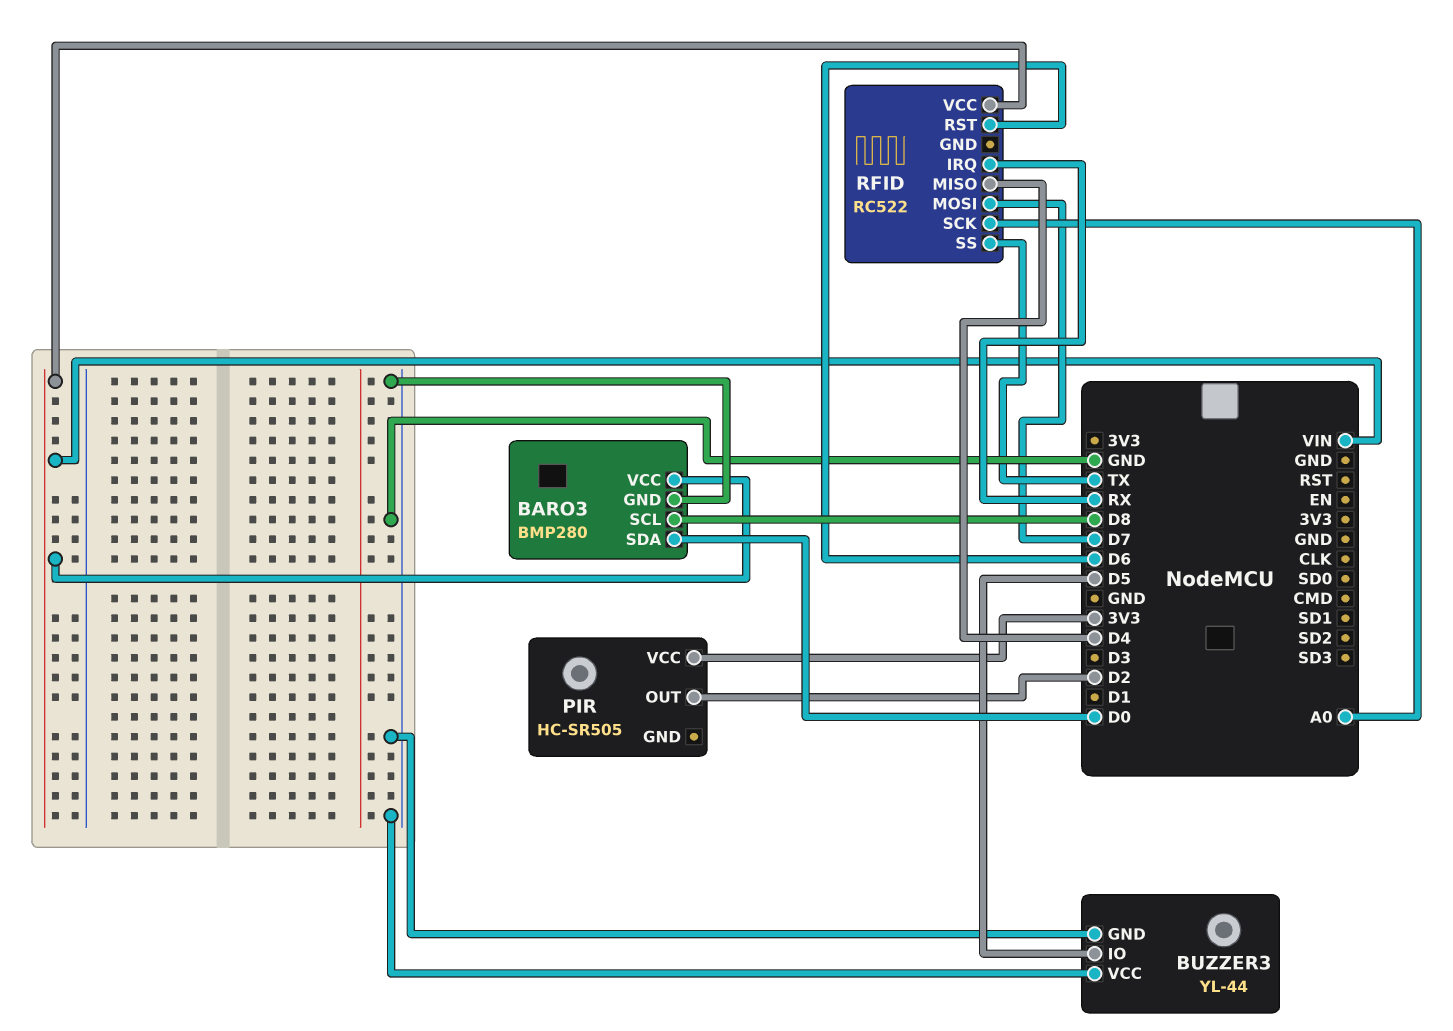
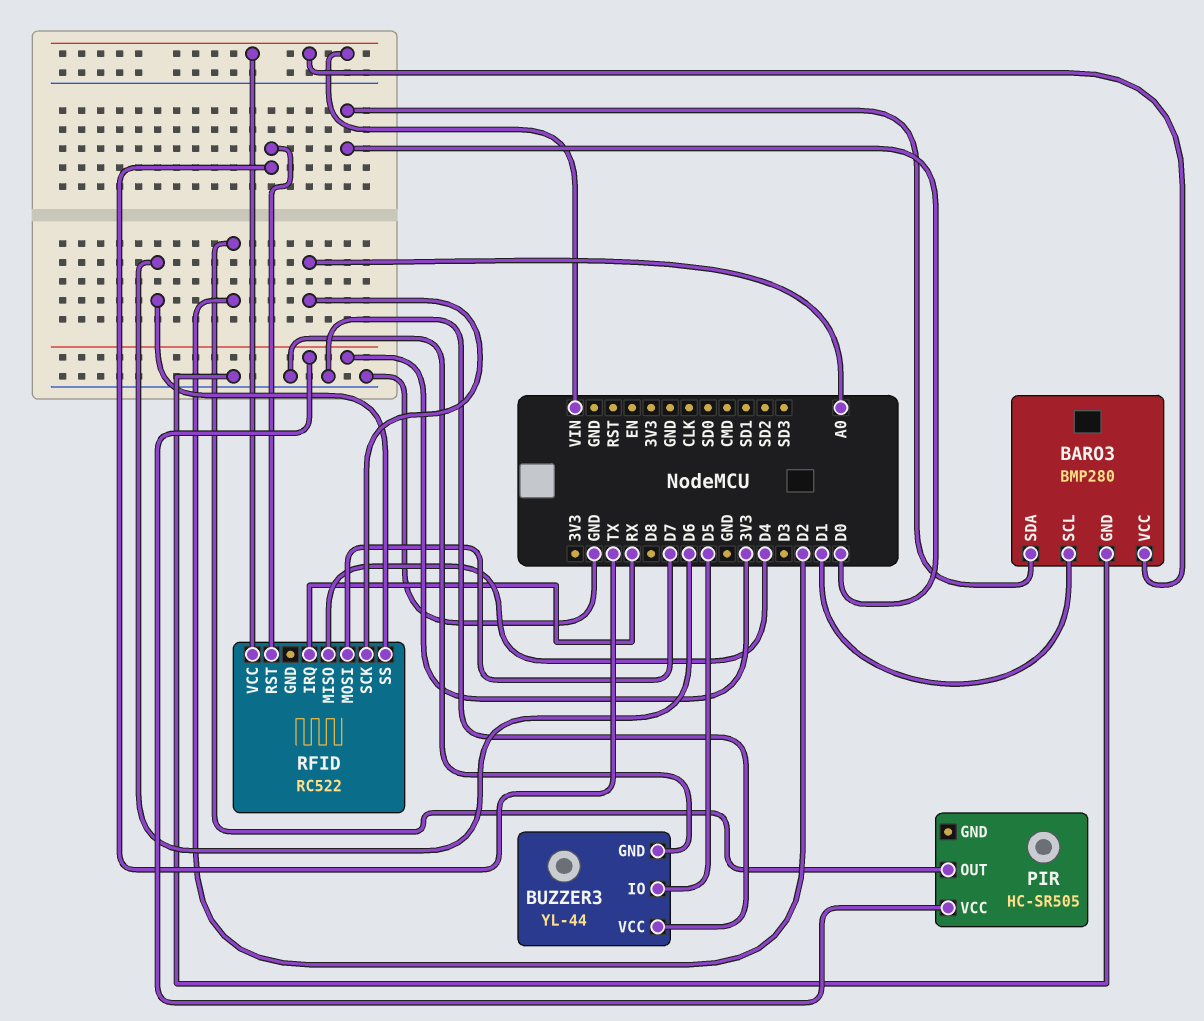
BARO3 pin SCL: D8 -> D1
RFID pin RST: D6 -> TX
RFID pin SS: TX -> D6

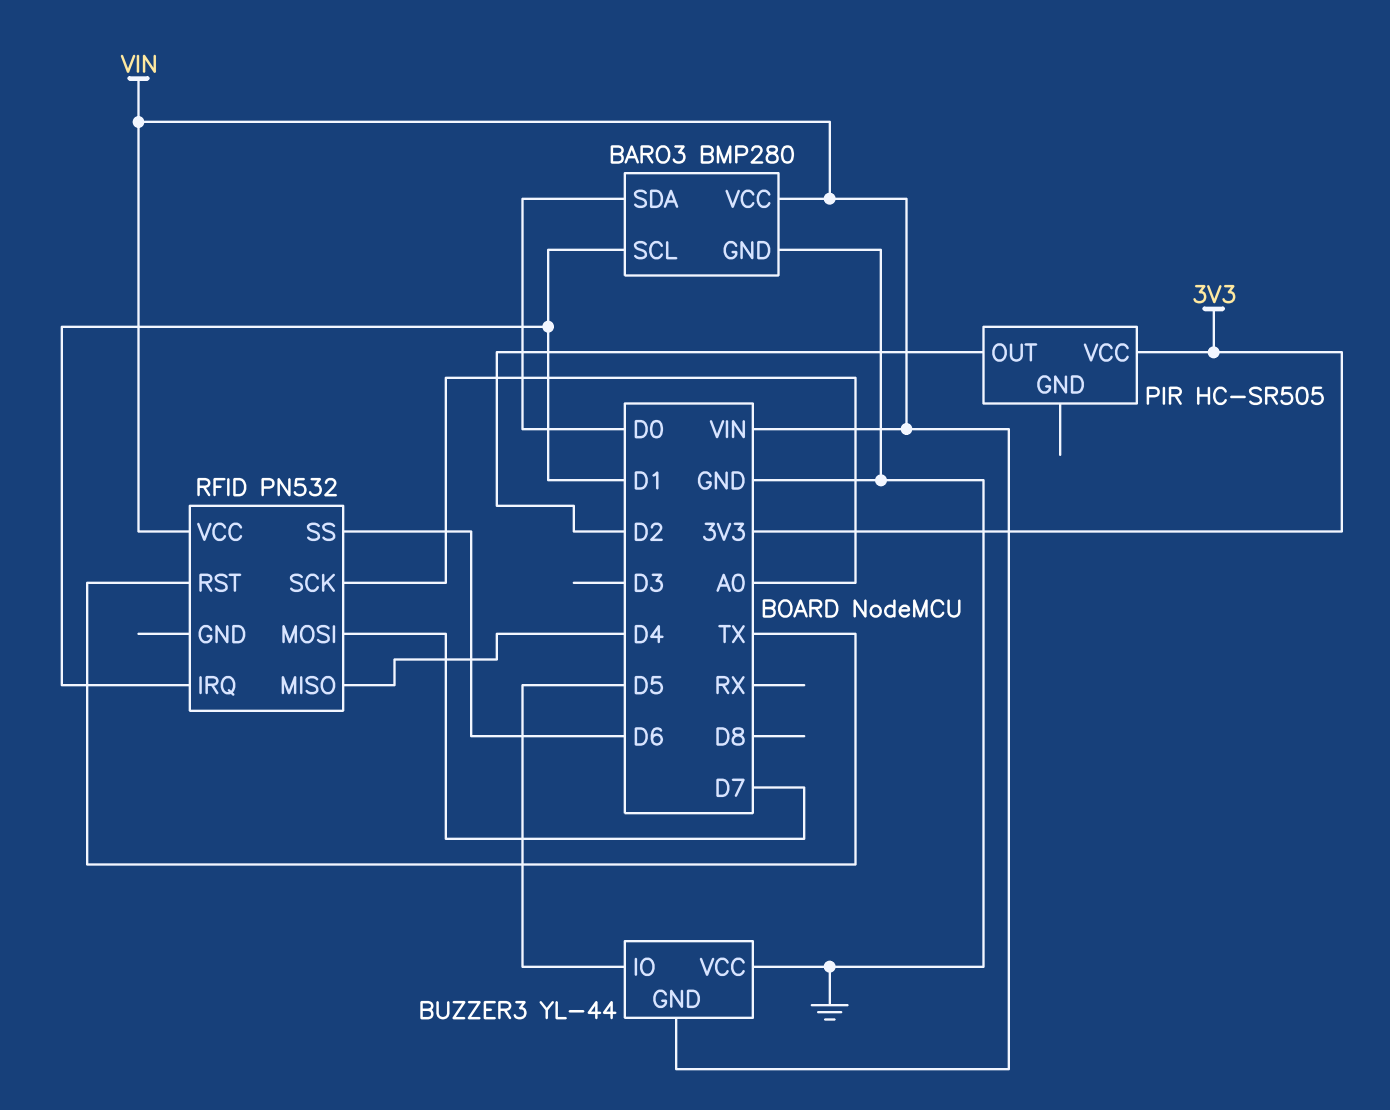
BUZZER3 pin GND: GND -> VIN
RFID: RC522 -> PN532
RFID pin IRQ: RX -> D1

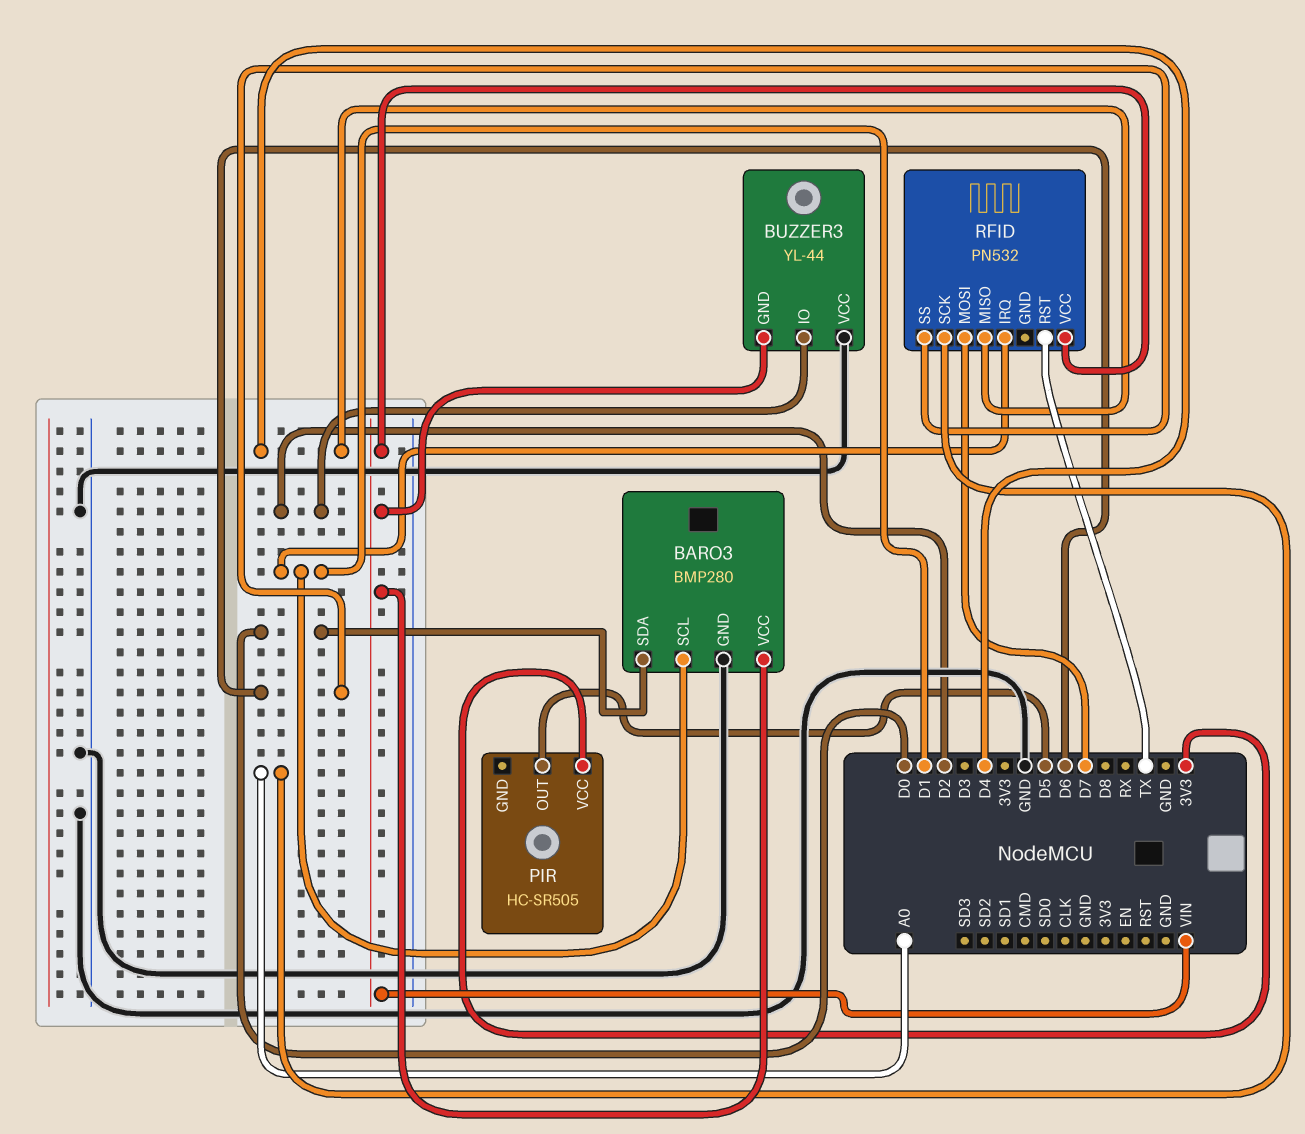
BUZZER3 pin IO: D5 -> D2
PIR pin OUT: D2 -> D5

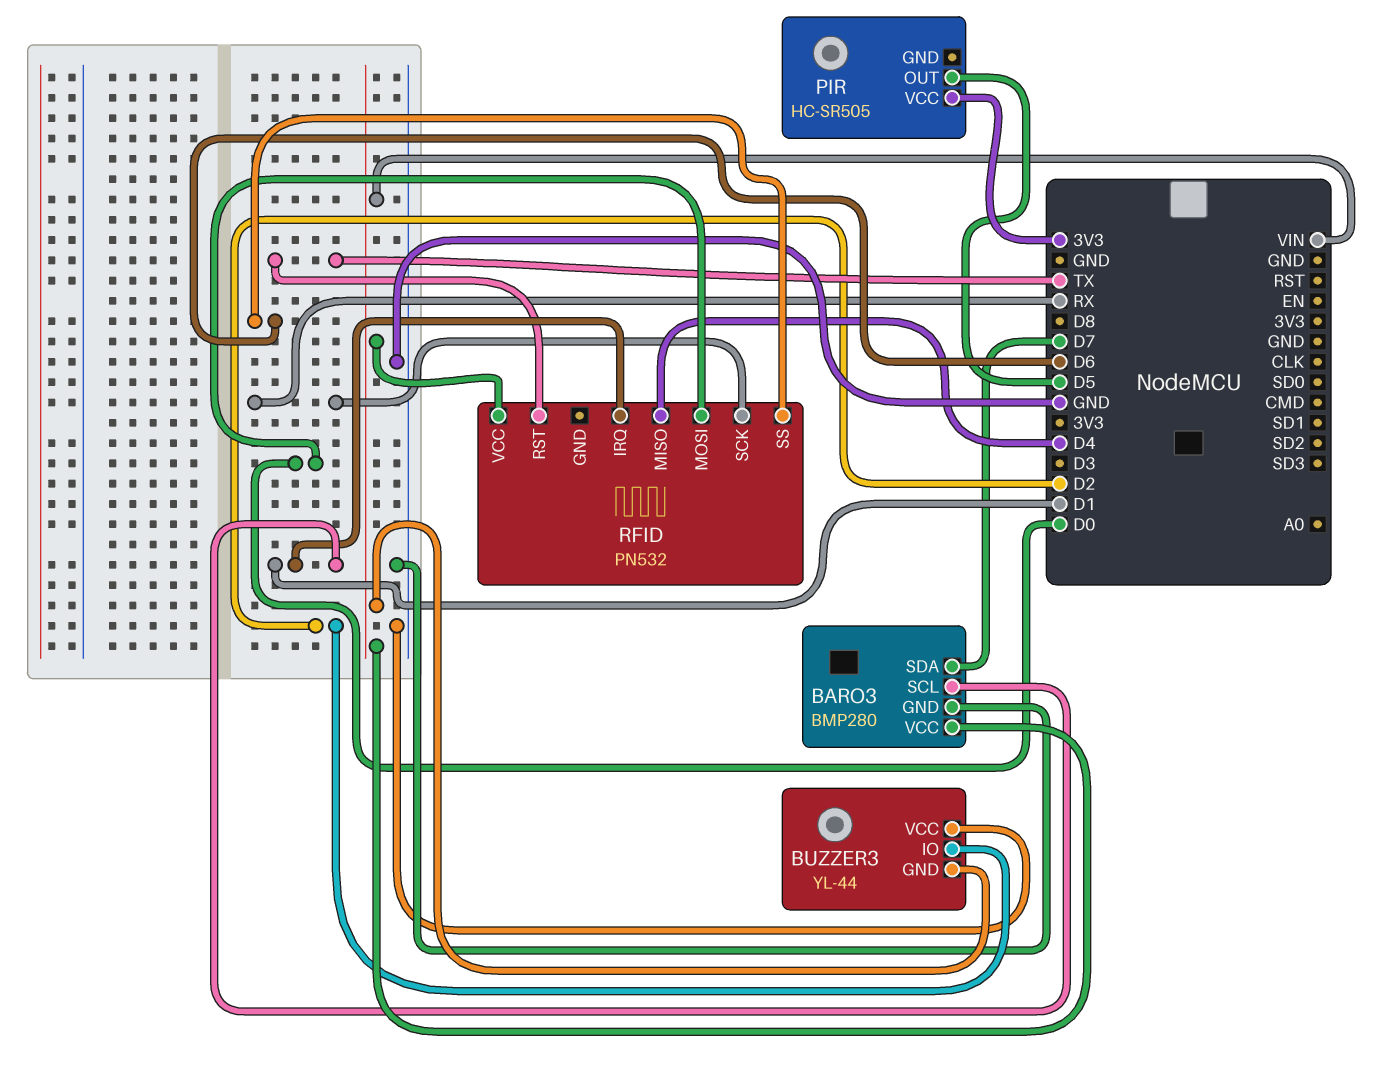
BARO3 pin SDA: D0 -> D7
RFID pin MOSI: D7 -> D0
RFID pin SCK: A0 -> RX

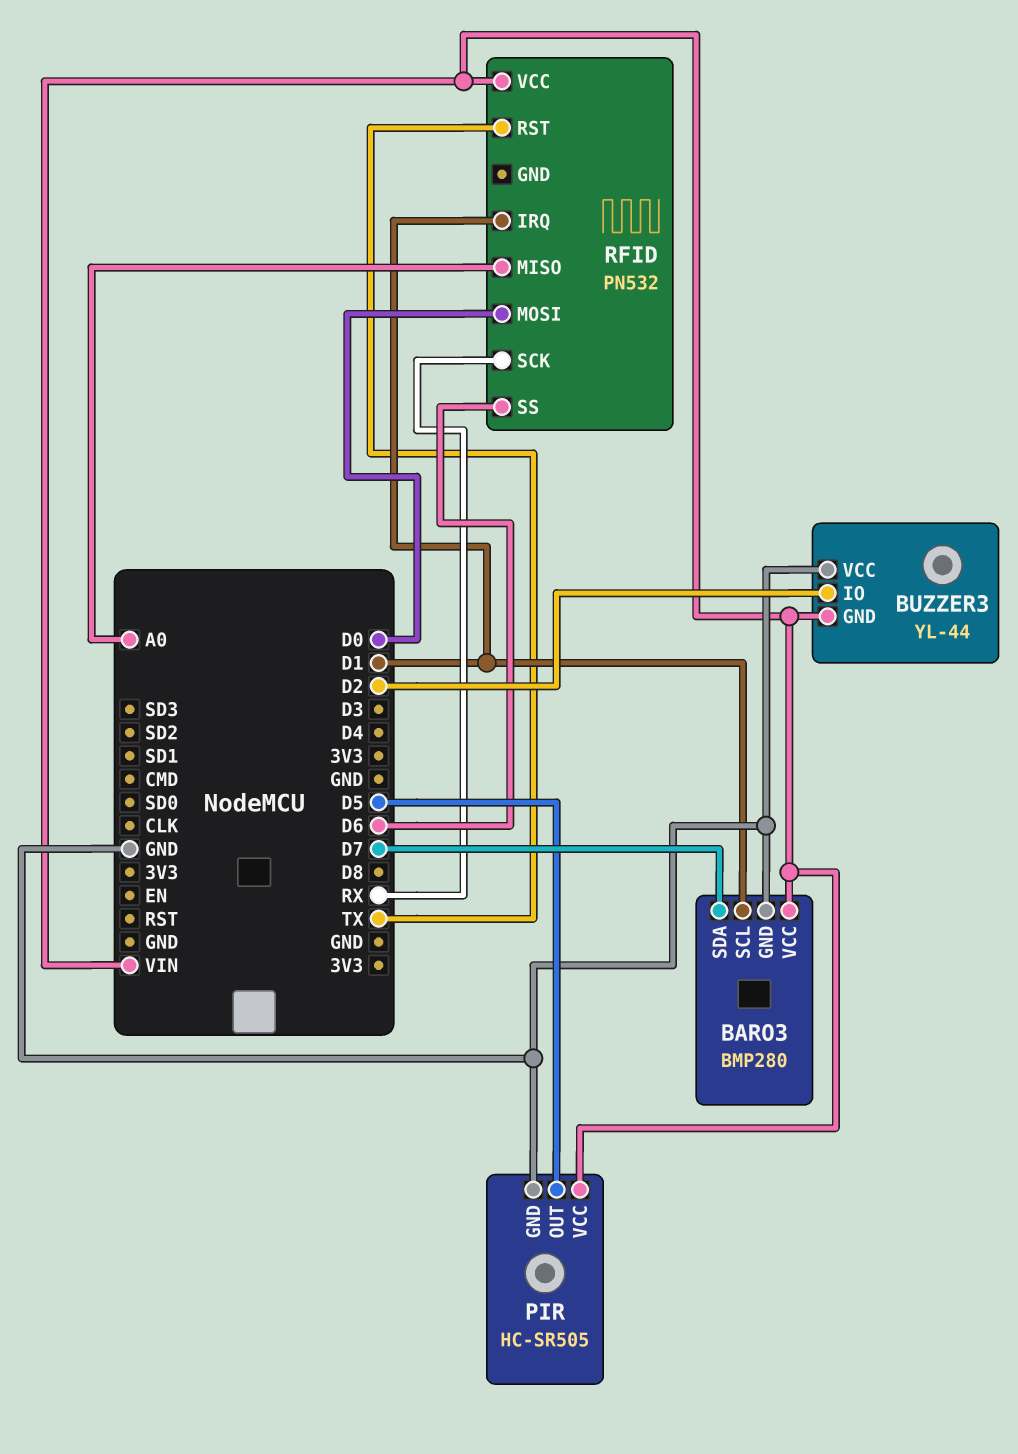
PIR pin GND: none -> GND
PIR pin VCC: 3V3 -> VIN
RFID pin MISO: D4 -> A0

